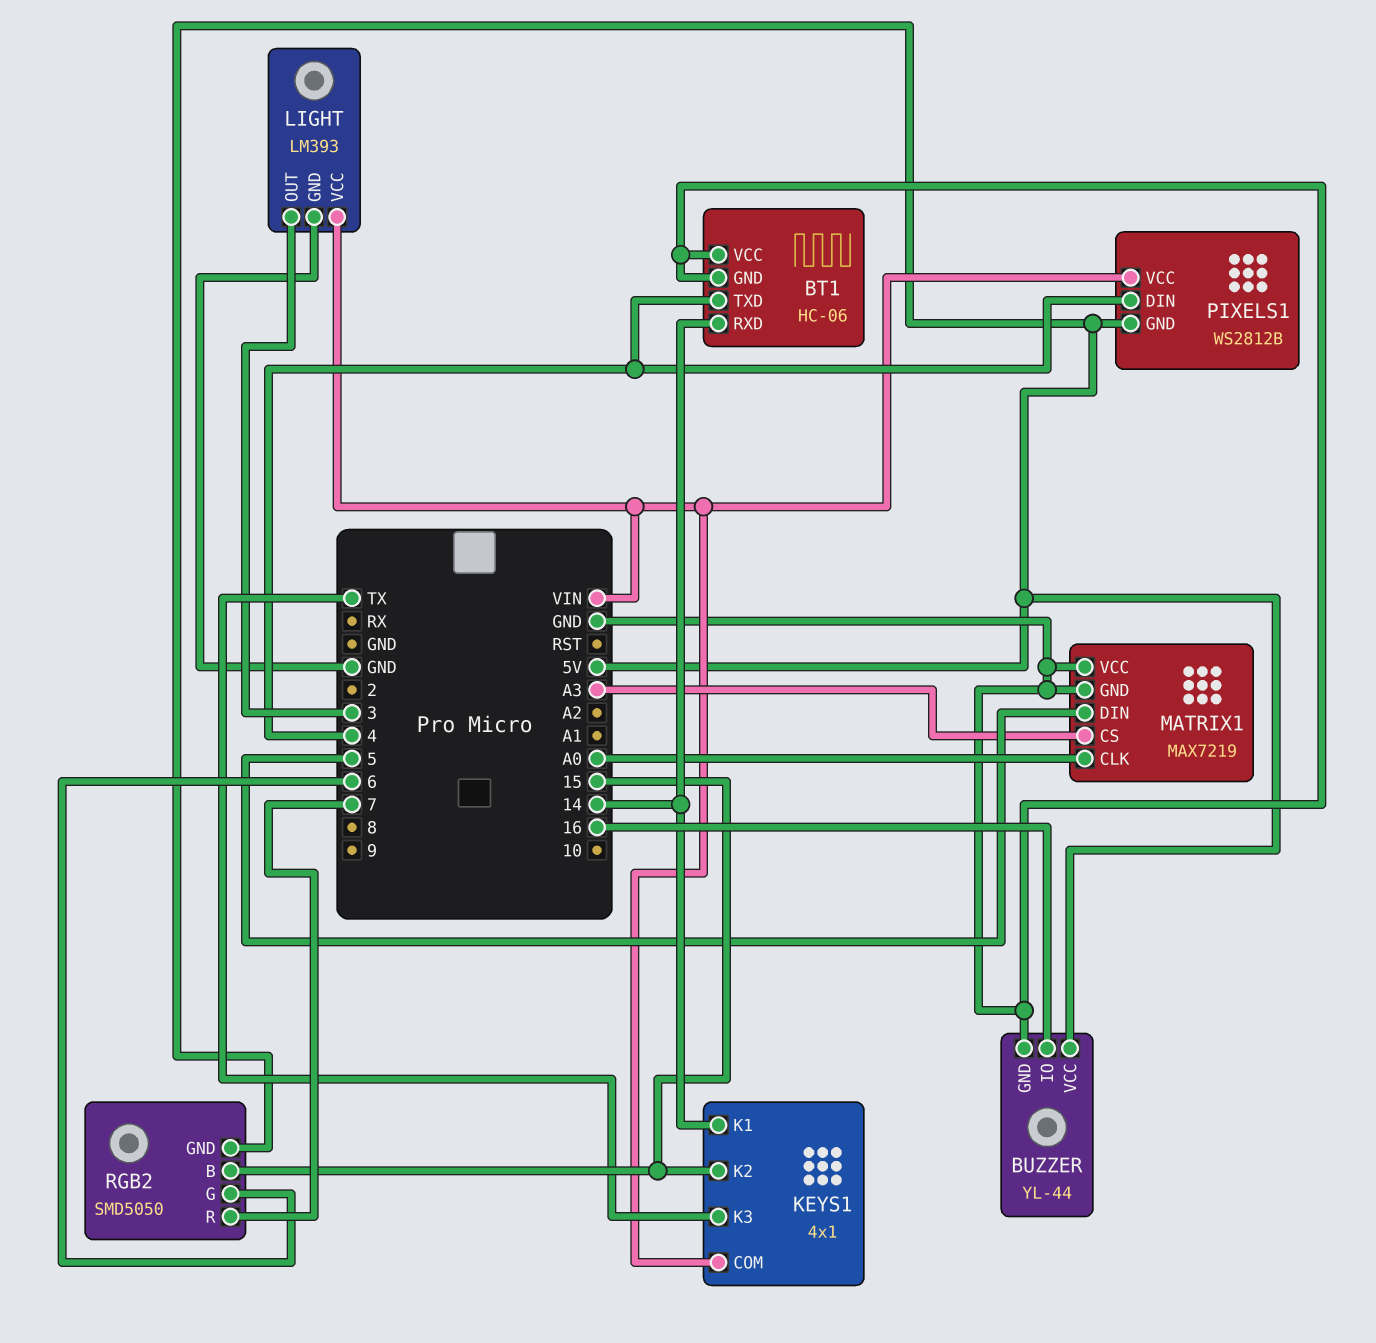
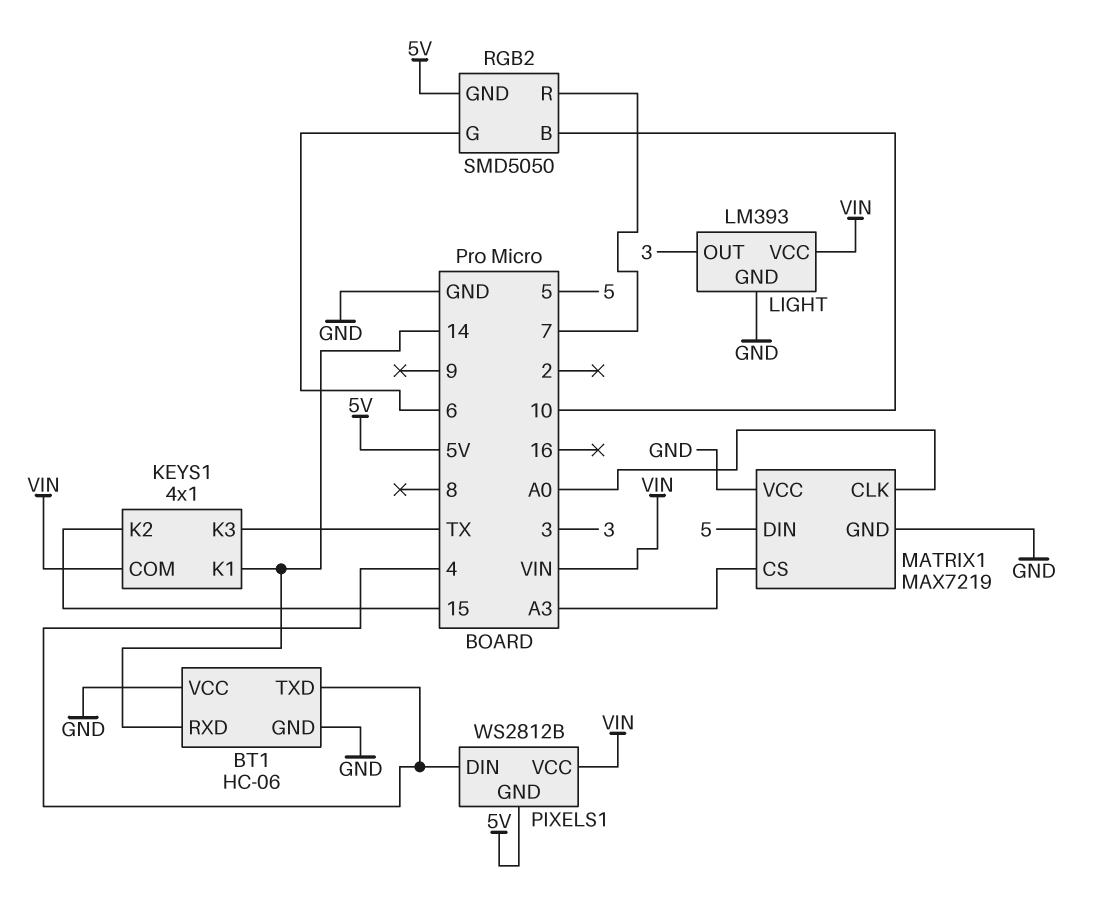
BUZZER: YL-44 -> none
BUZZER pin GND: GND -> none
BUZZER pin IO: 16 -> none
BUZZER pin VCC: 5V -> none
RGB2 pin B: 15 -> 10

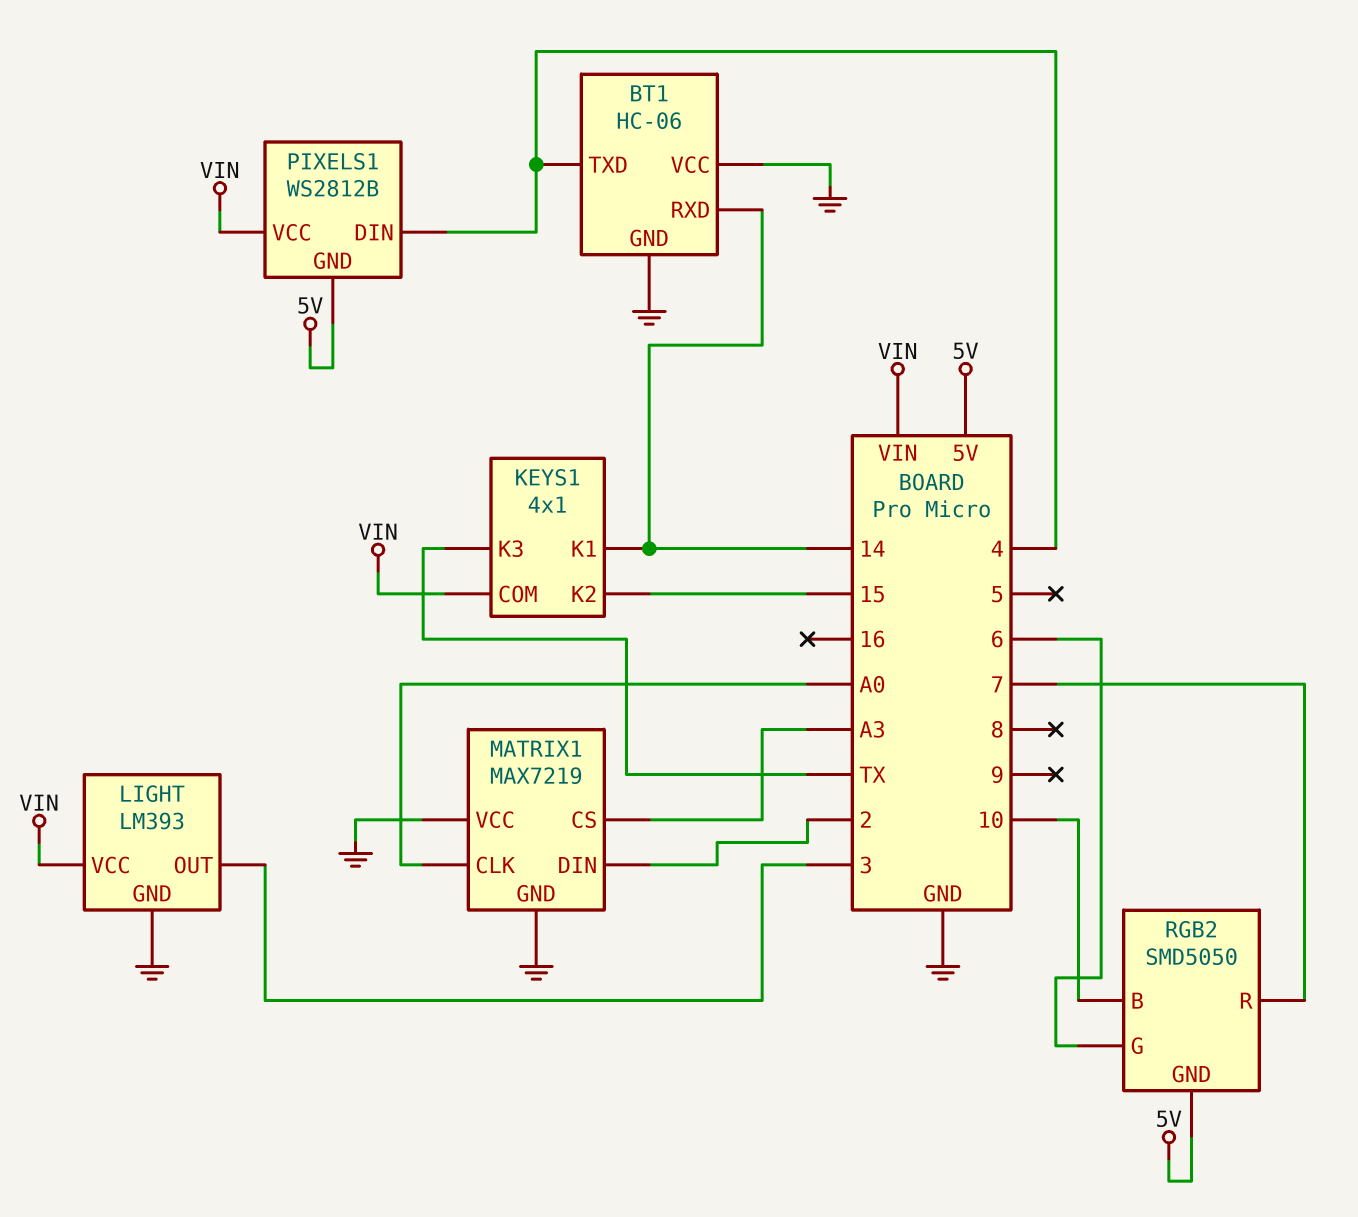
MATRIX1 pin DIN: 5 -> 2

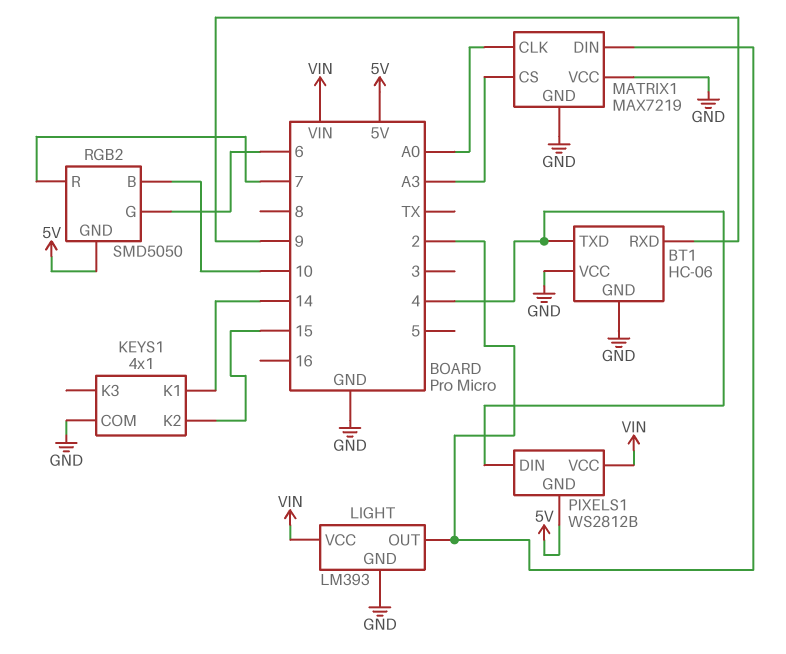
BT1 pin RXD: 14 -> 9
KEYS1 pin COM: VIN -> GND
KEYS1 pin K3: TX -> none
LIGHT pin OUT: 3 -> 2

